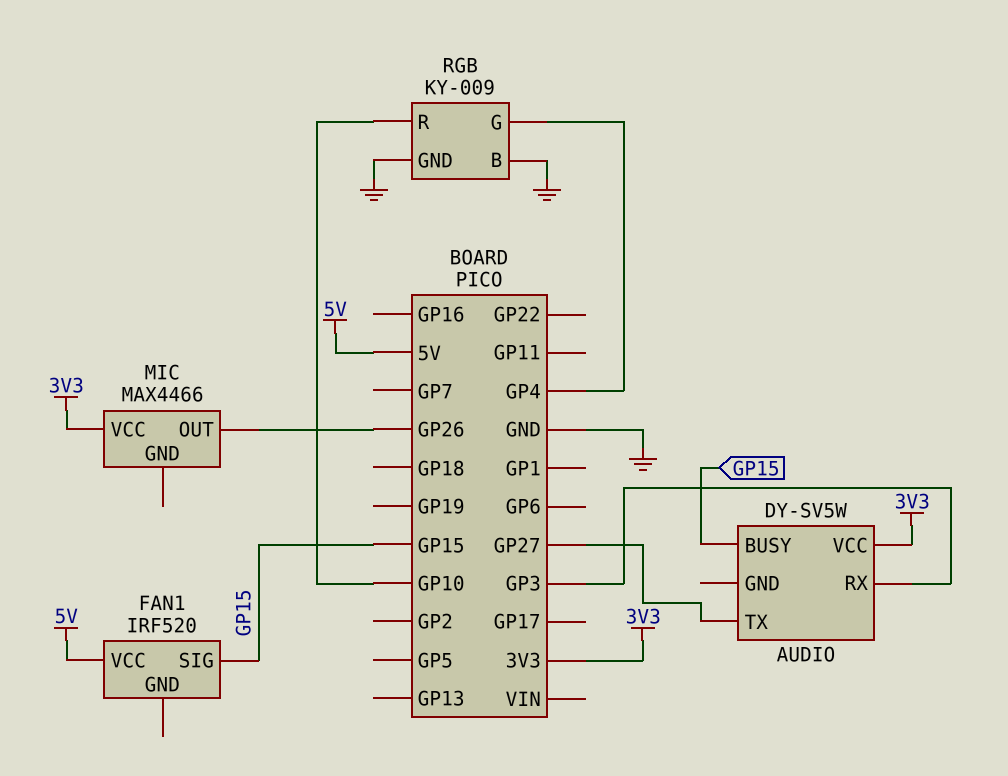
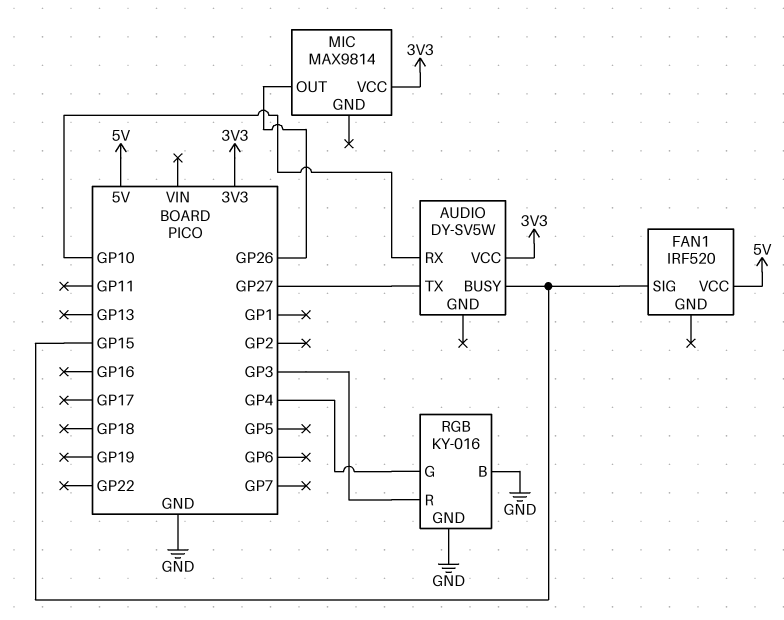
AUDIO pin RX: GP3 -> GP10
MIC: MAX4466 -> MAX9814
RGB: KY-009 -> KY-016
RGB pin R: GP10 -> GP3

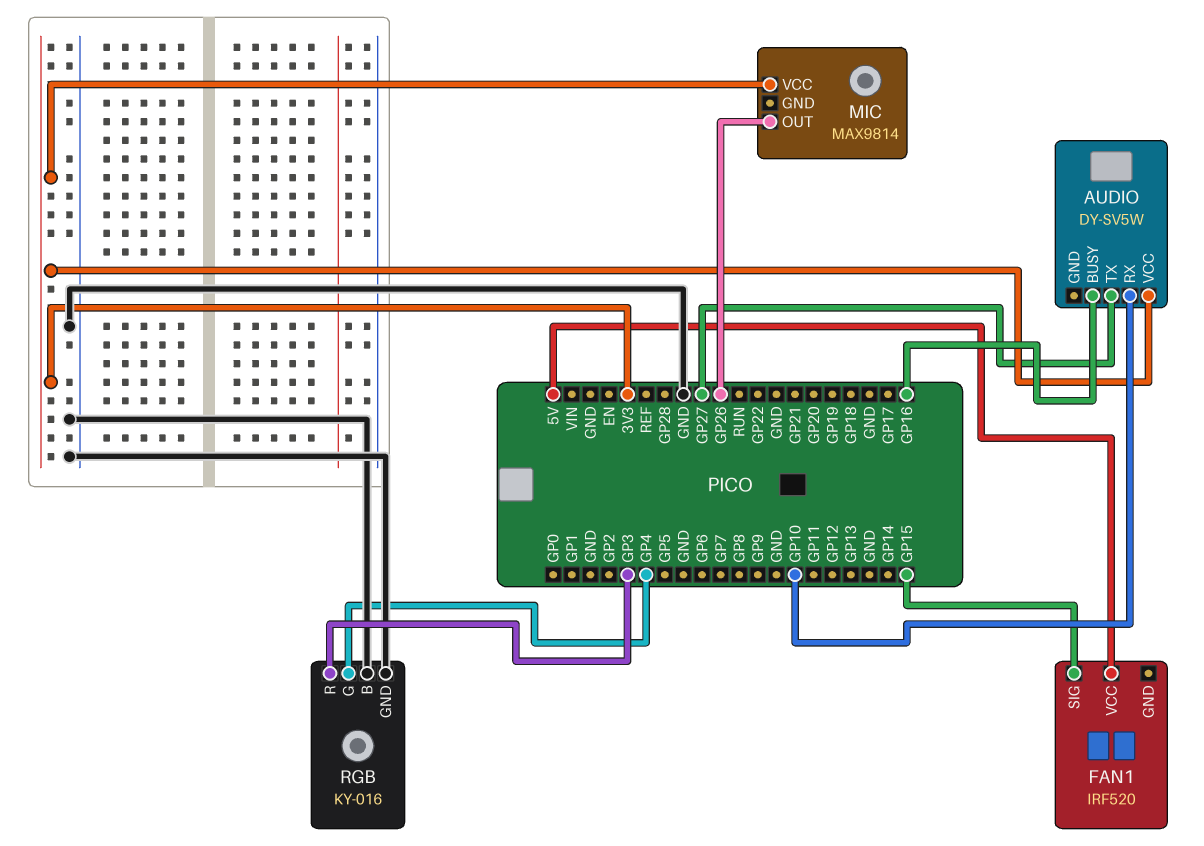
AUDIO pin BUSY: GP15 -> GP16

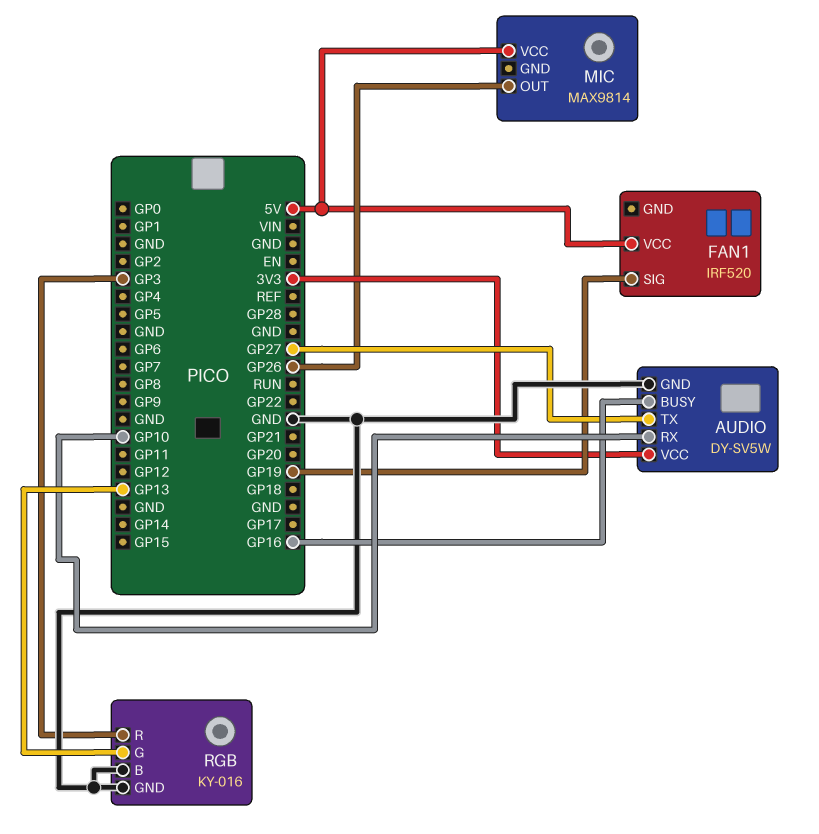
AUDIO pin GND: none -> GND
FAN1 pin SIG: GP15 -> GP19
MIC pin VCC: 3V3 -> 5V
RGB pin G: GP4 -> GP13

